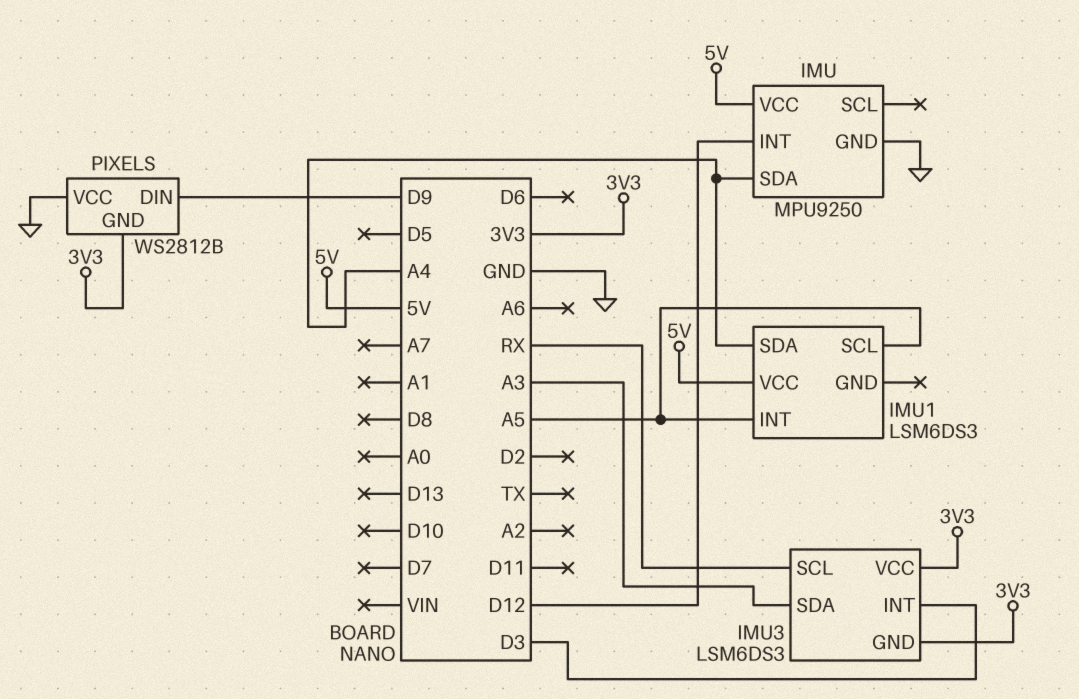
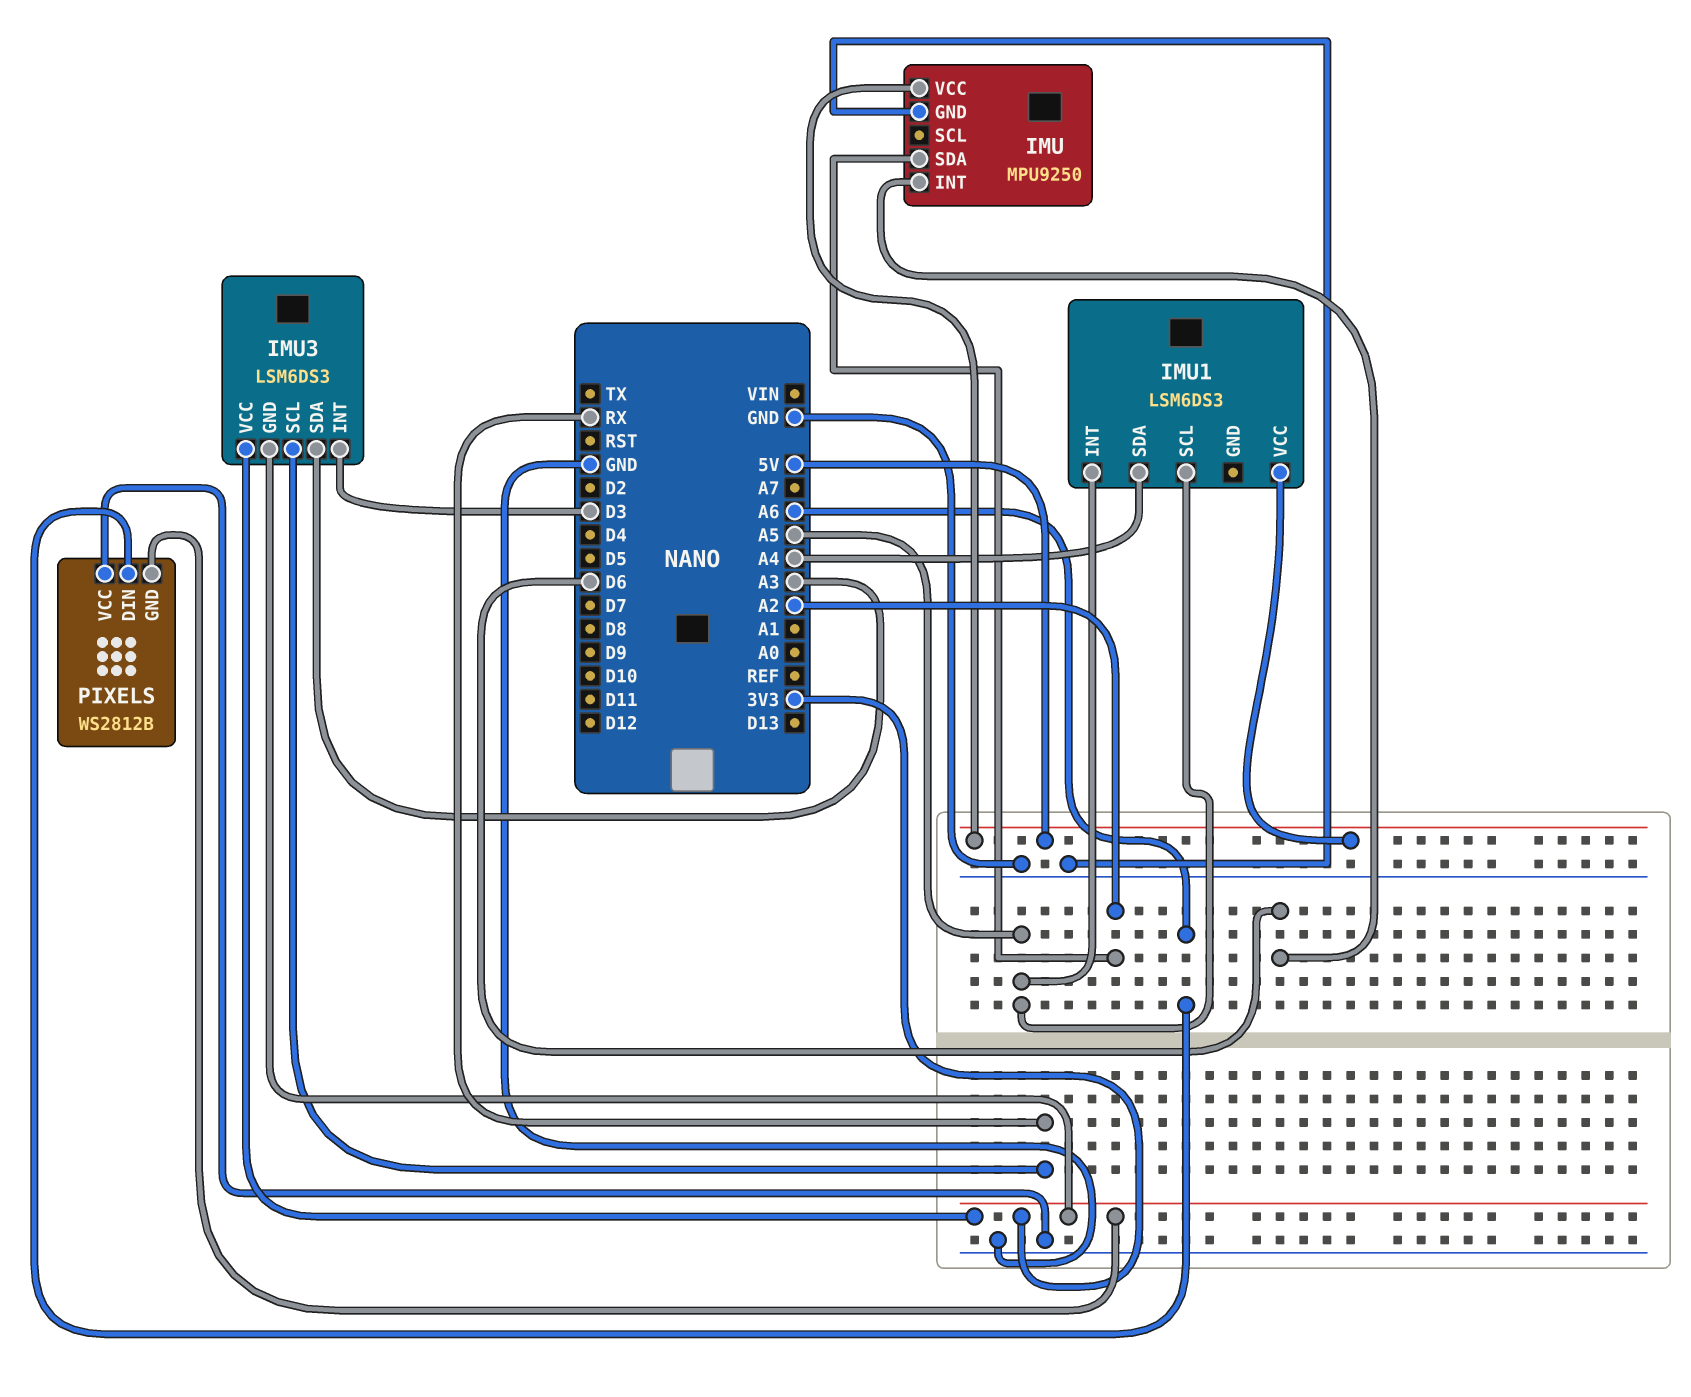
IMU pin INT: D12 -> D6
IMU pin SDA: A4 -> A2
PIXELS pin DIN: D9 -> A6

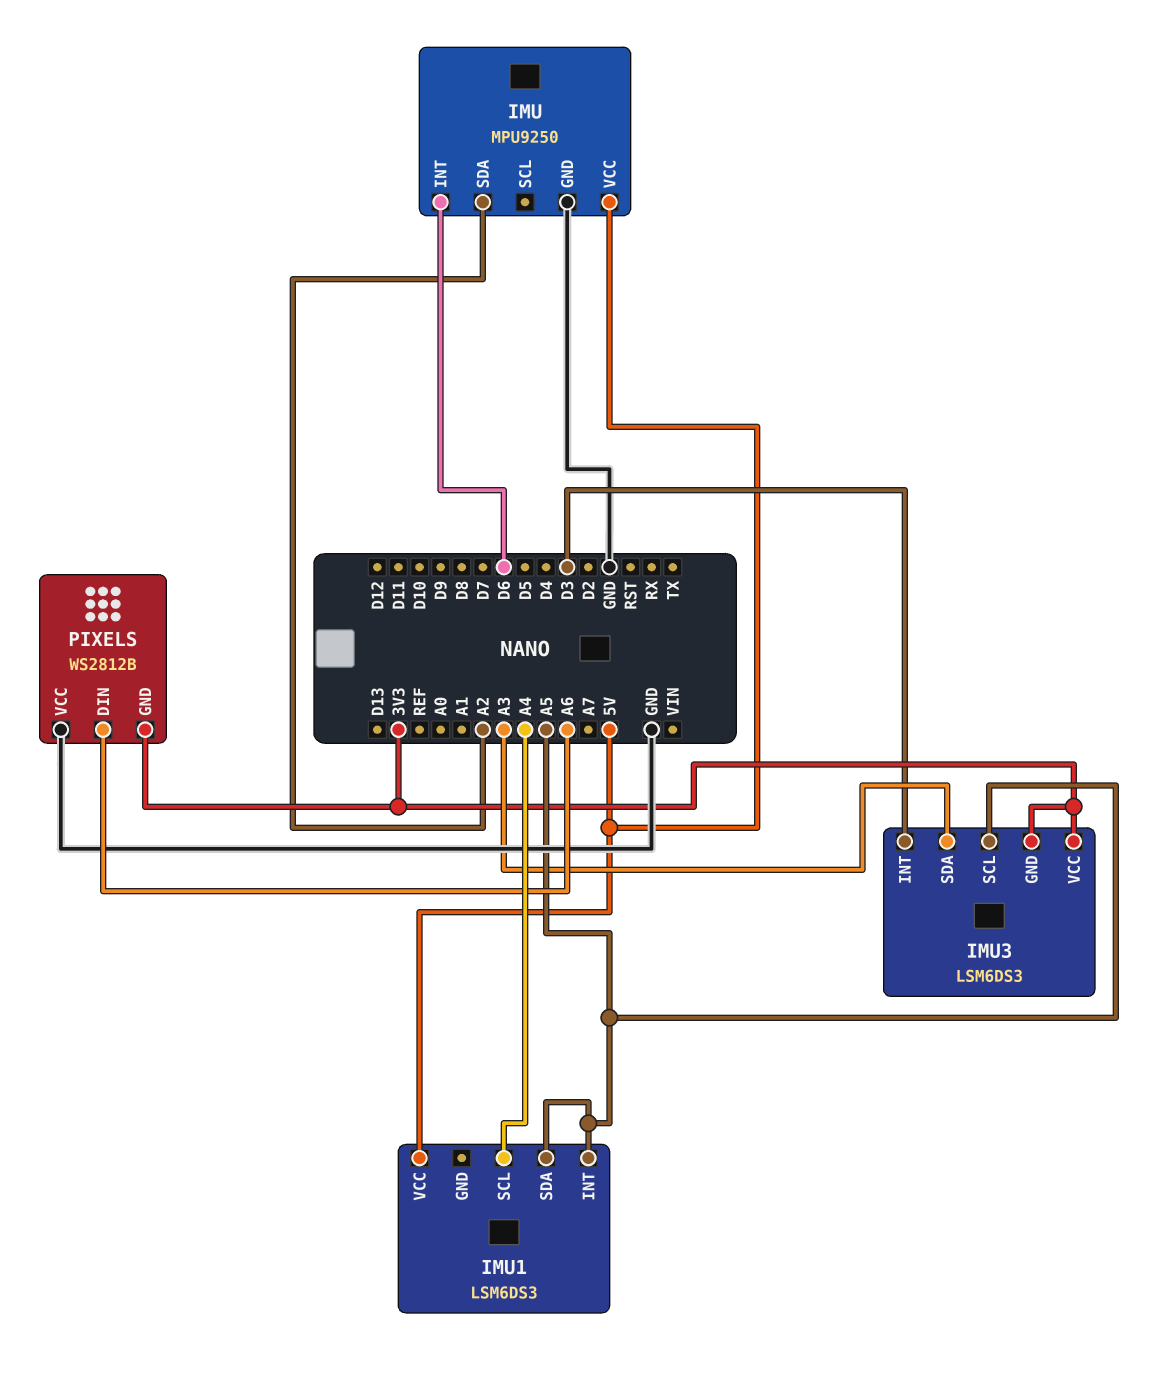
IMU1 pin SCL: A5 -> A4
IMU1 pin SDA: A4 -> A5
IMU3 pin SCL: RX -> A5

